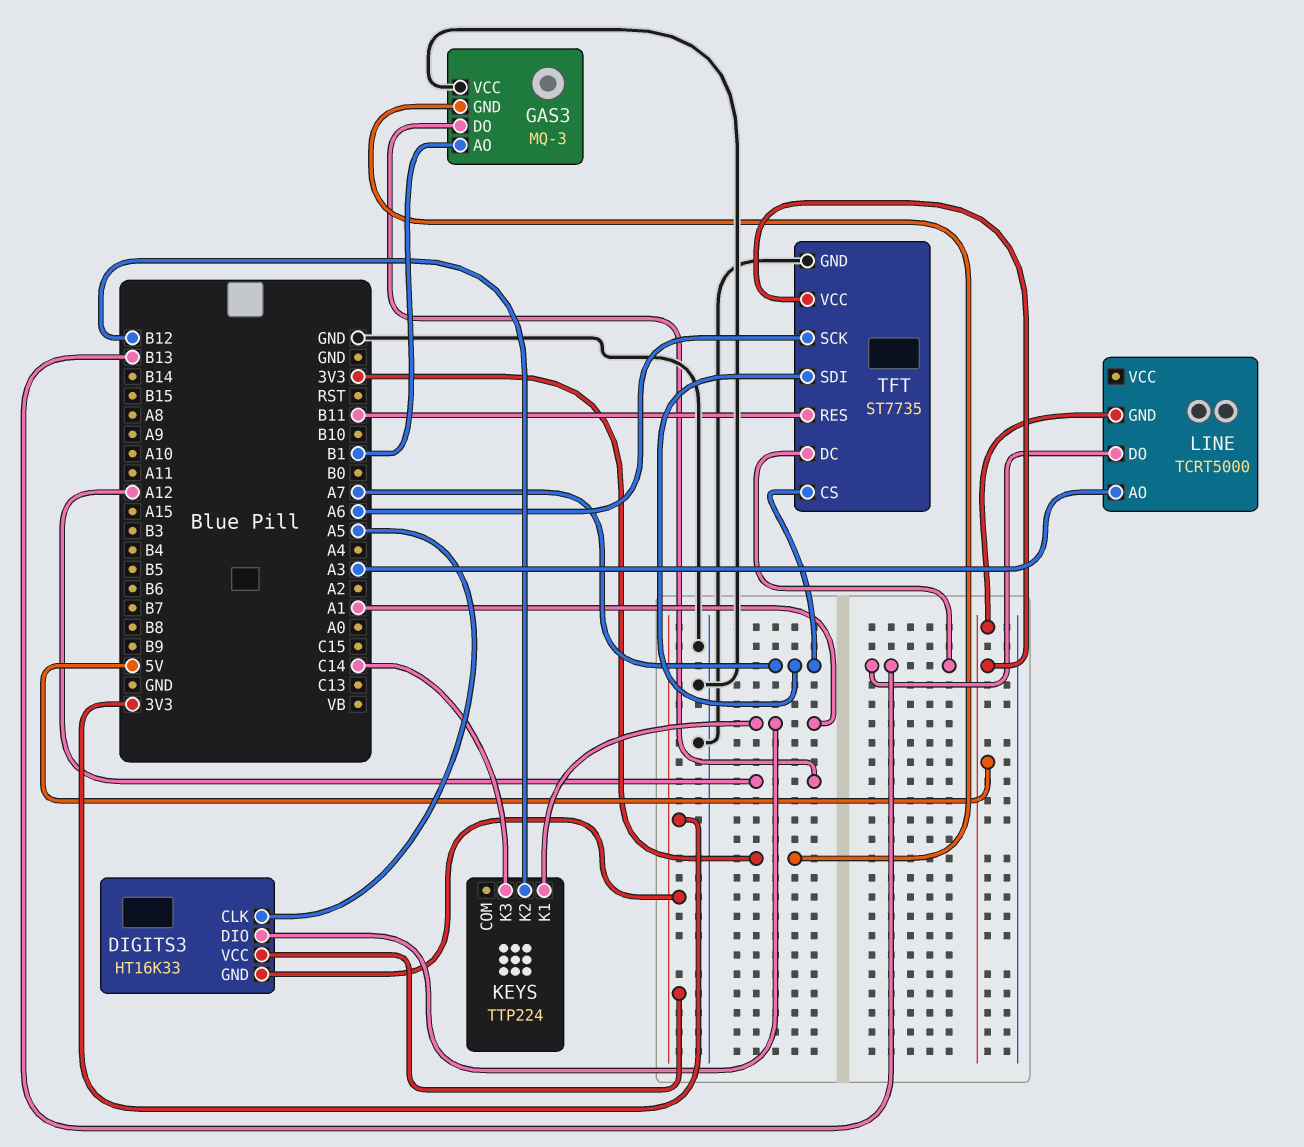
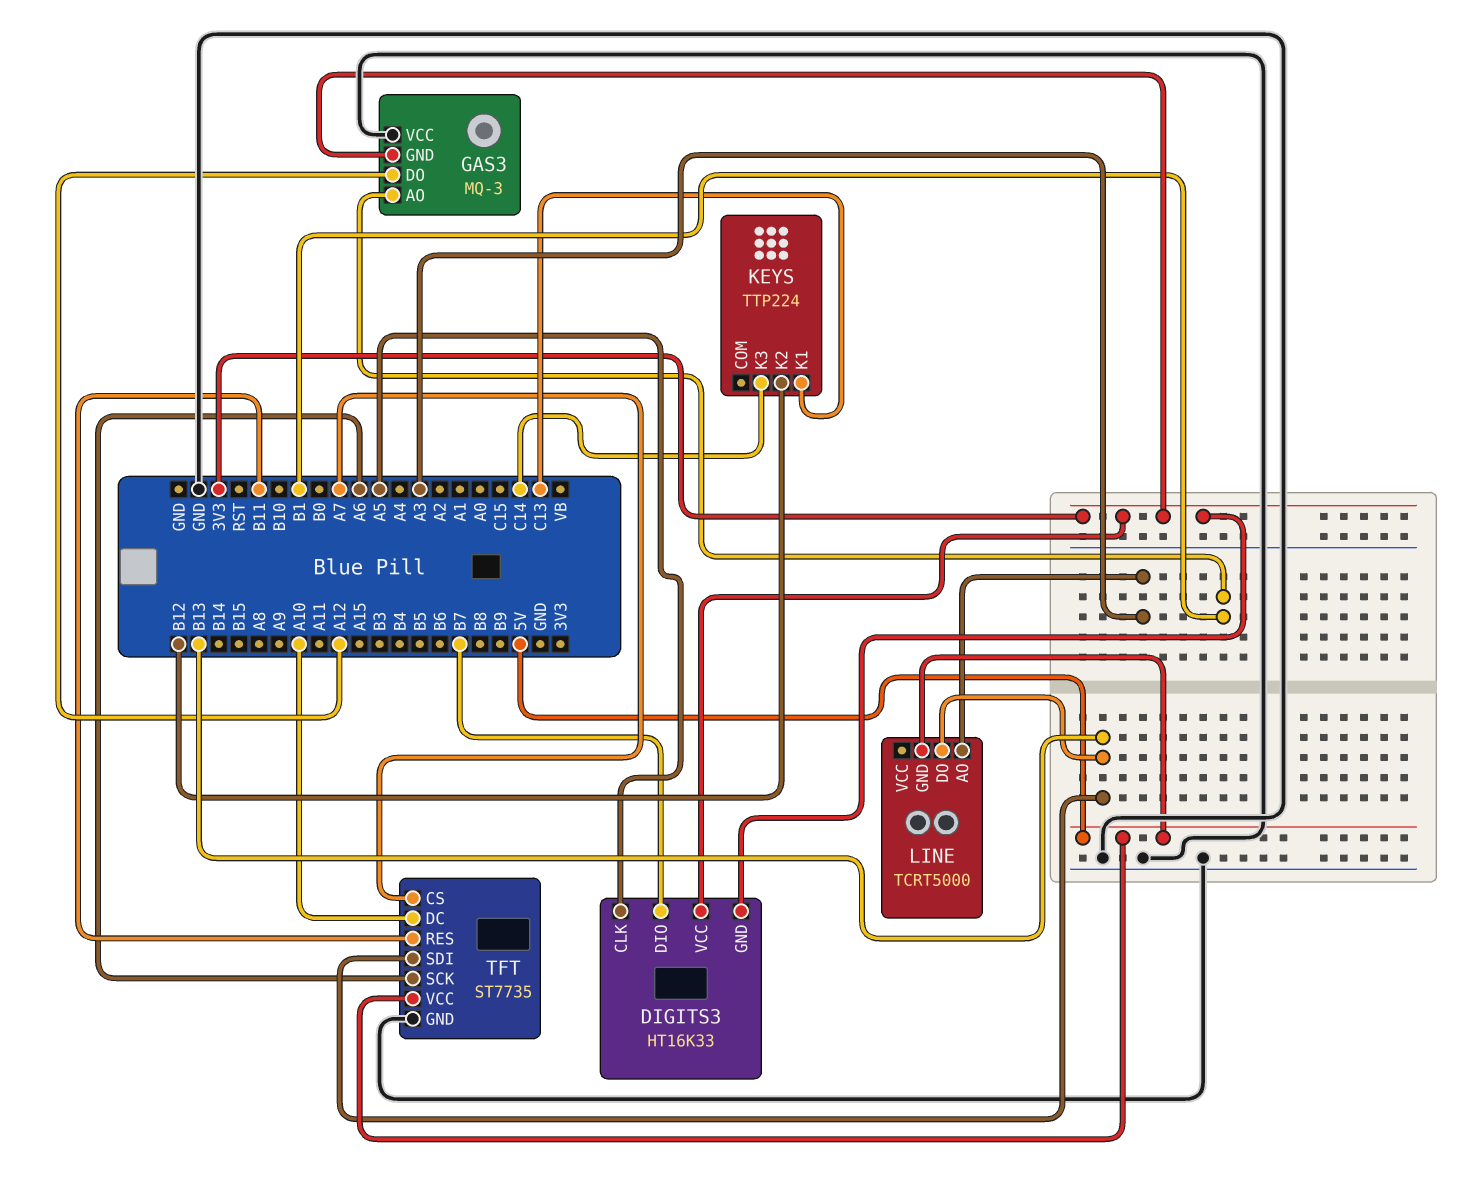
DIGITS3 pin DIO: A1 -> B7
KEYS pin K1: A1 -> C13
TFT pin DC: B13 -> A10
TFT pin SDI: A7 -> B13

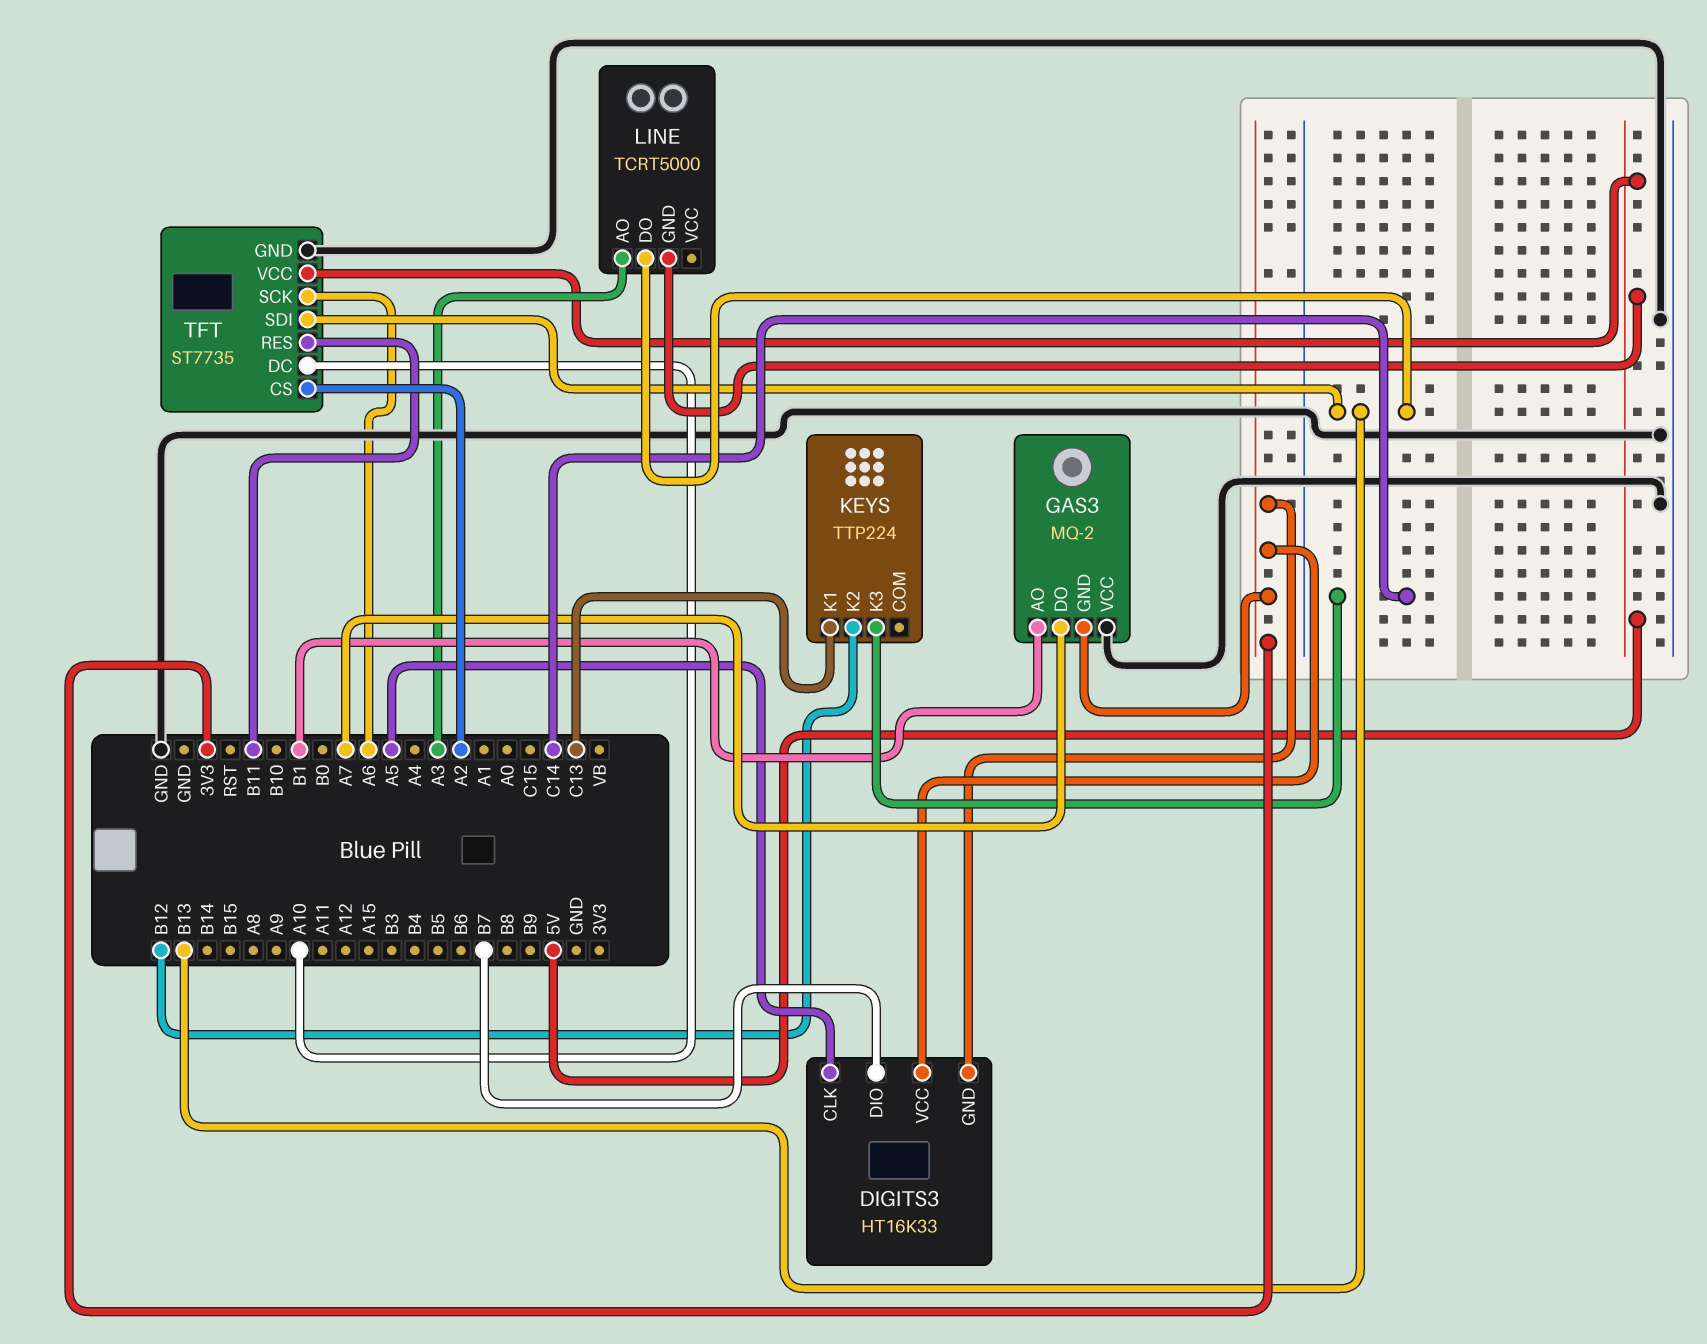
GAS3: MQ-3 -> MQ-2
GAS3 pin DO: A12 -> A7
TFT pin CS: A7 -> A2

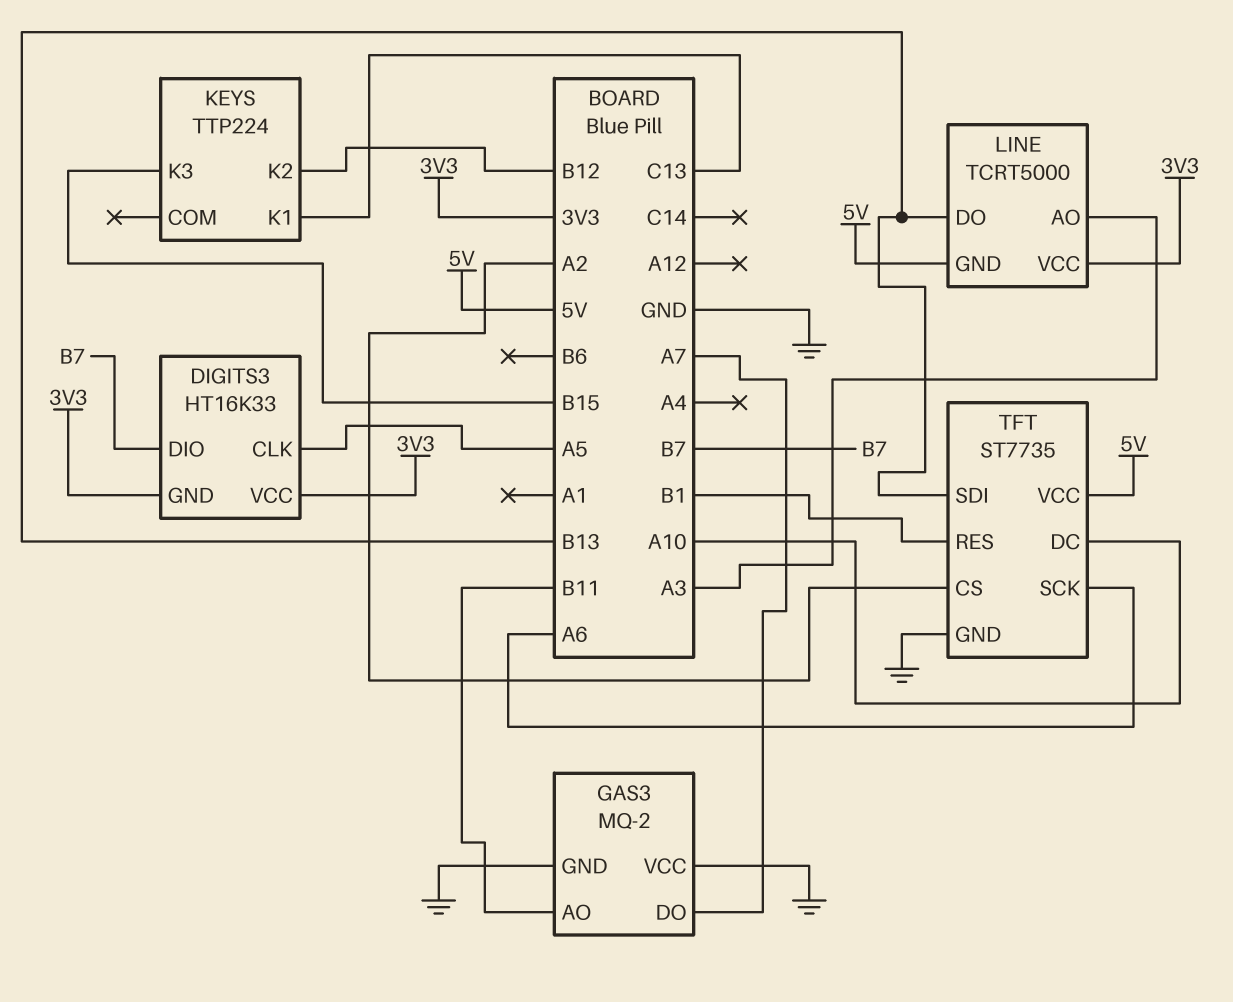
GAS3 pin AO: B1 -> B11
GAS3 pin GND: 3V3 -> GND
KEYS pin K3: C14 -> B15
LINE pin VCC: none -> 3V3
TFT pin RES: B11 -> B1

